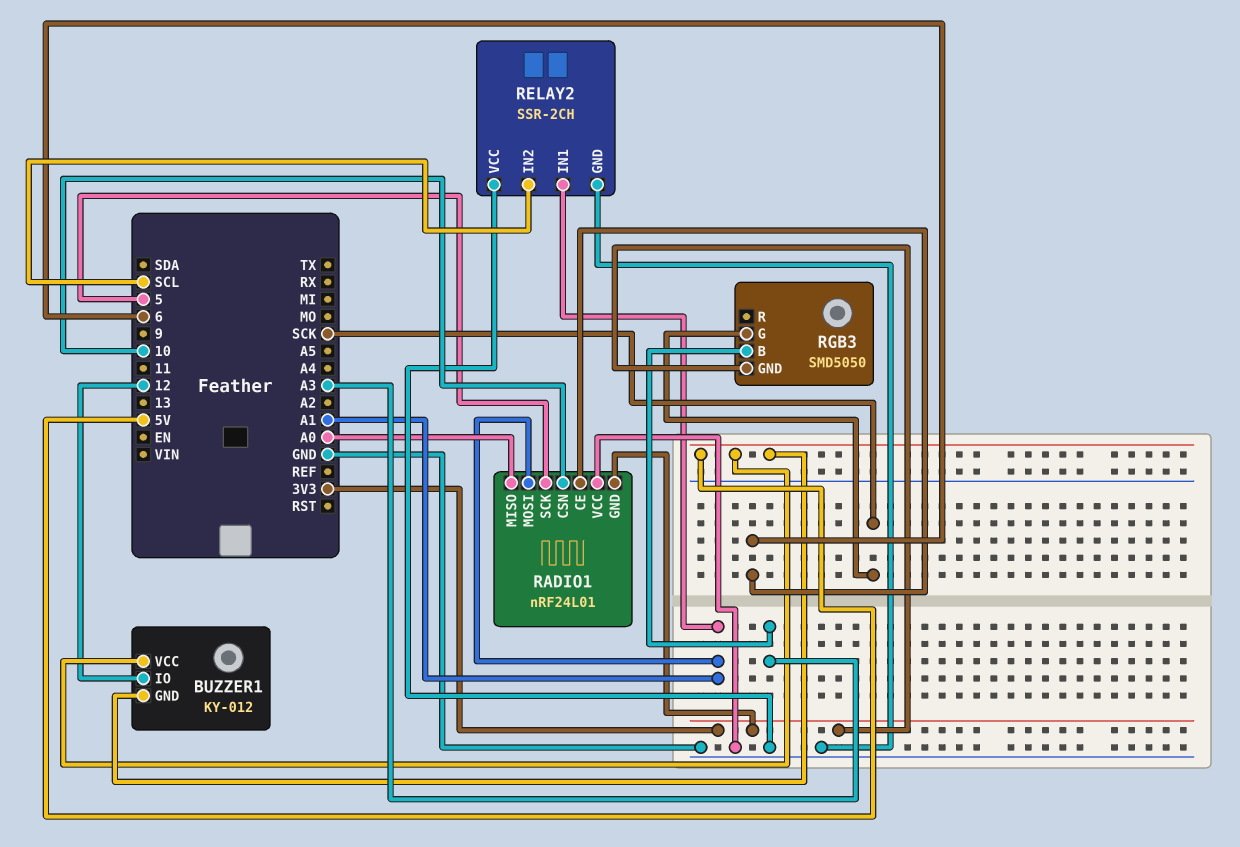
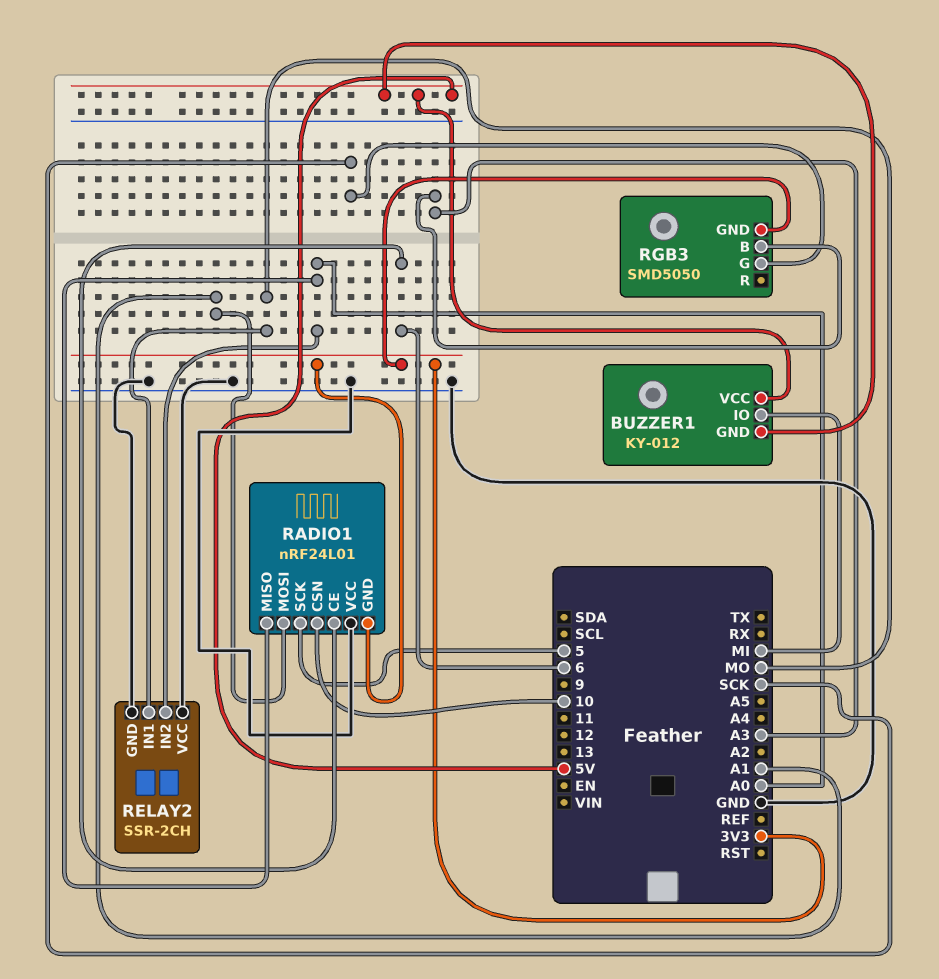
BUZZER1 pin IO: 12 -> MI
RELAY2 pin IN1: A1 -> MO
RELAY2 pin IN2: SCL -> A0

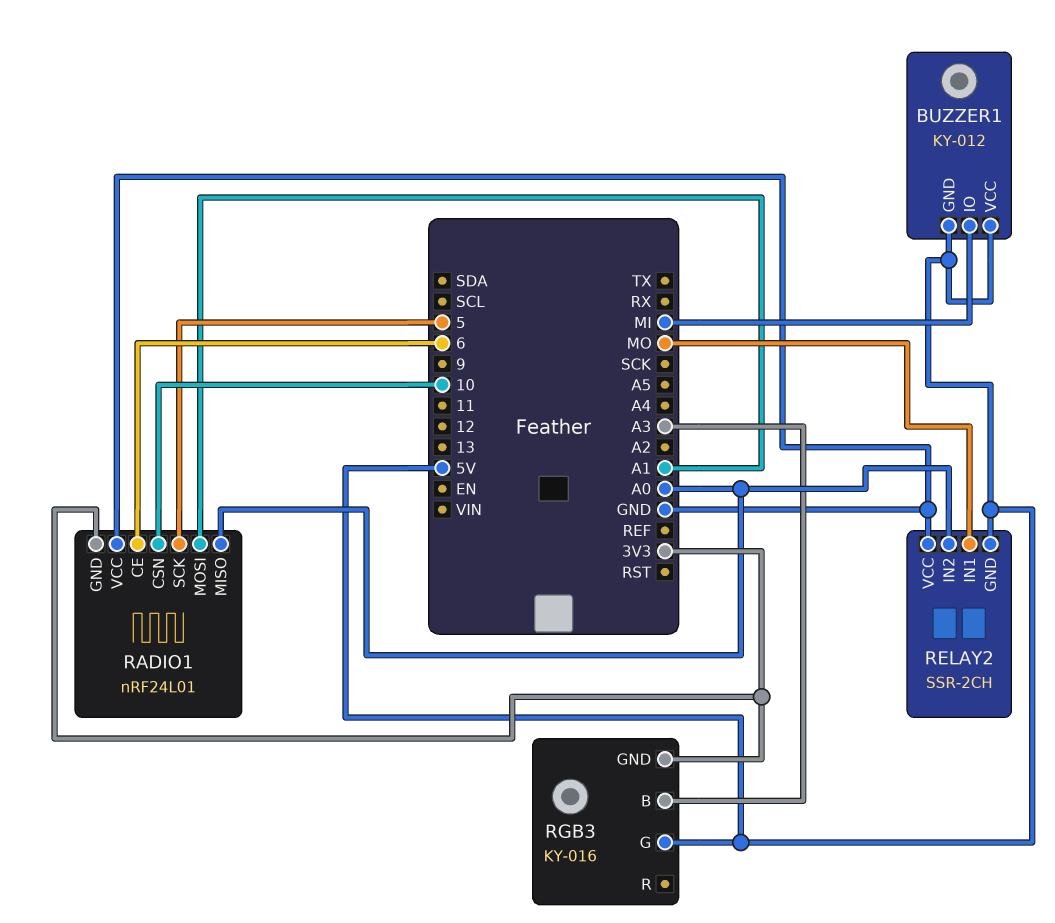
RELAY2 pin GND: GND -> 5V
RGB3: SMD5050 -> KY-016
RGB3 pin G: SCK -> 5V

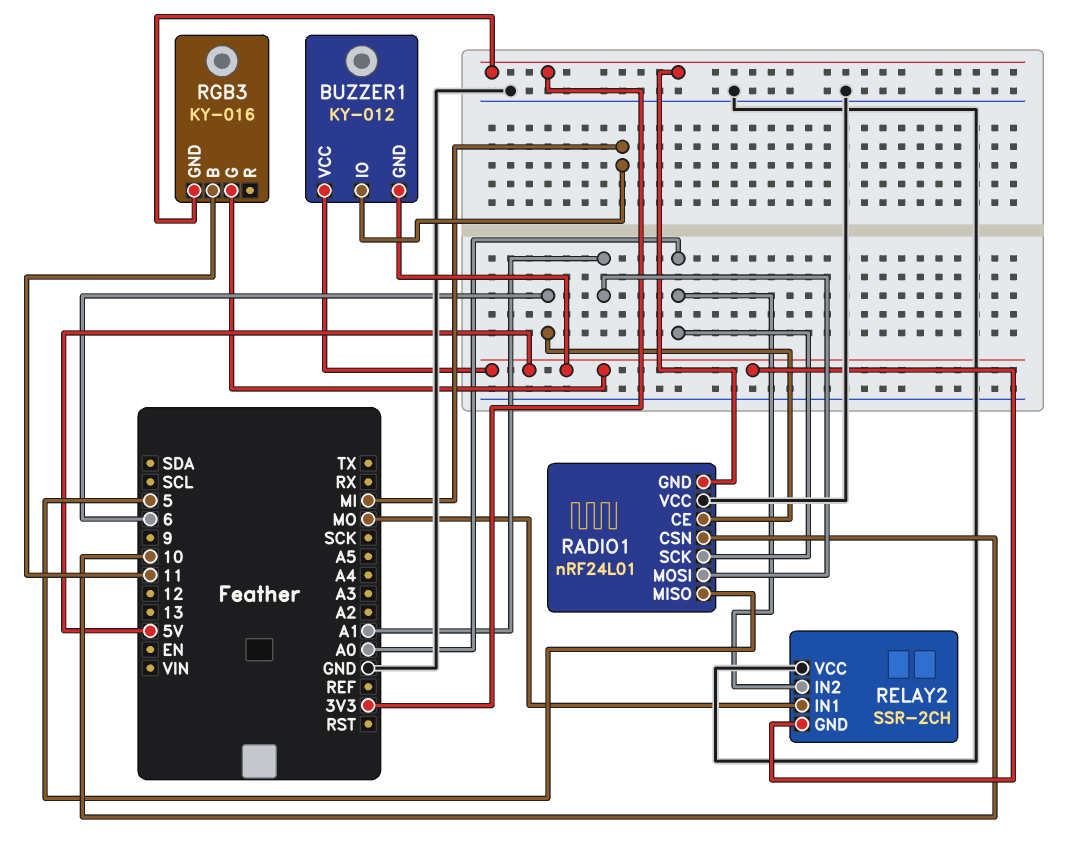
RADIO1 pin MISO: A0 -> 5
RADIO1 pin SCK: 5 -> A0
RGB3 pin B: A3 -> 11

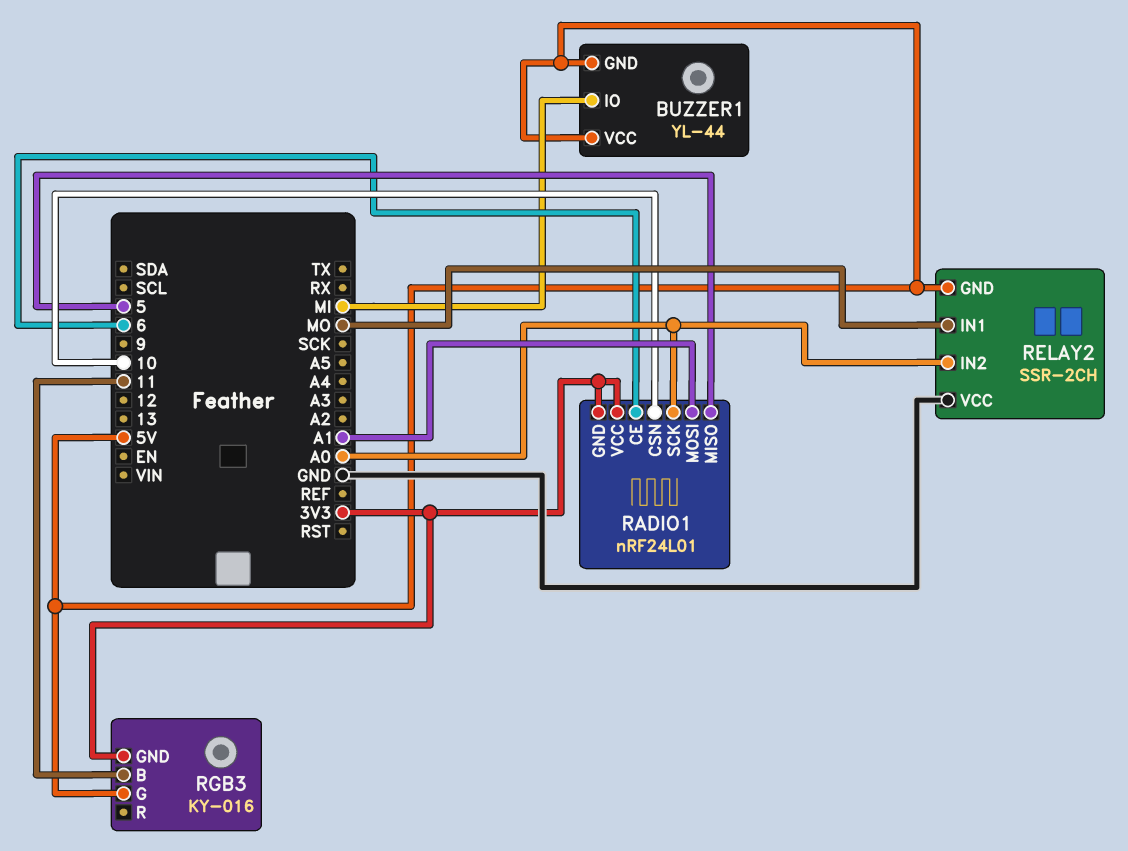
BUZZER1: KY-012 -> YL-44
RADIO1 pin VCC: GND -> 3V3

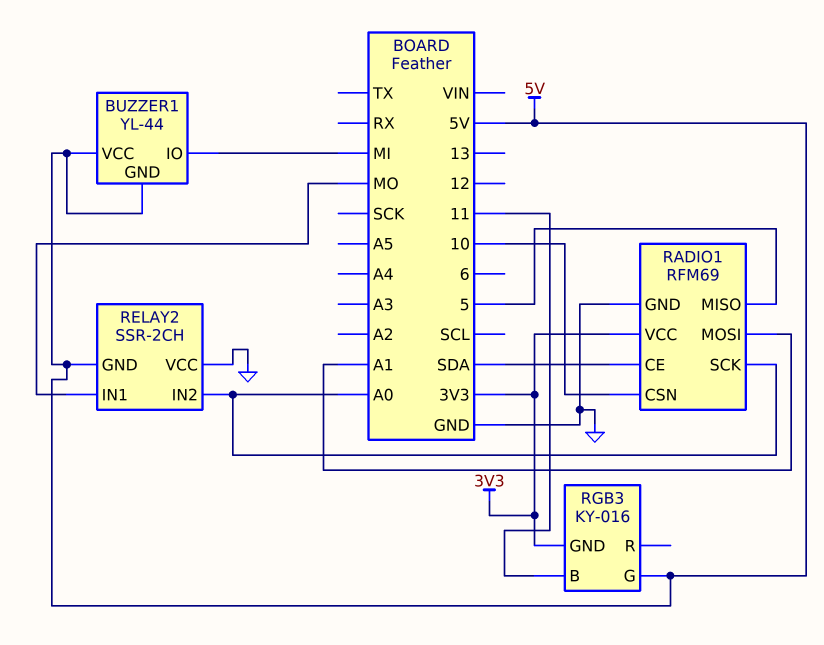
RADIO1: nRF24L01 -> RFM69
RADIO1 pin CE: 6 -> SDA
RADIO1 pin GND: 3V3 -> GND

